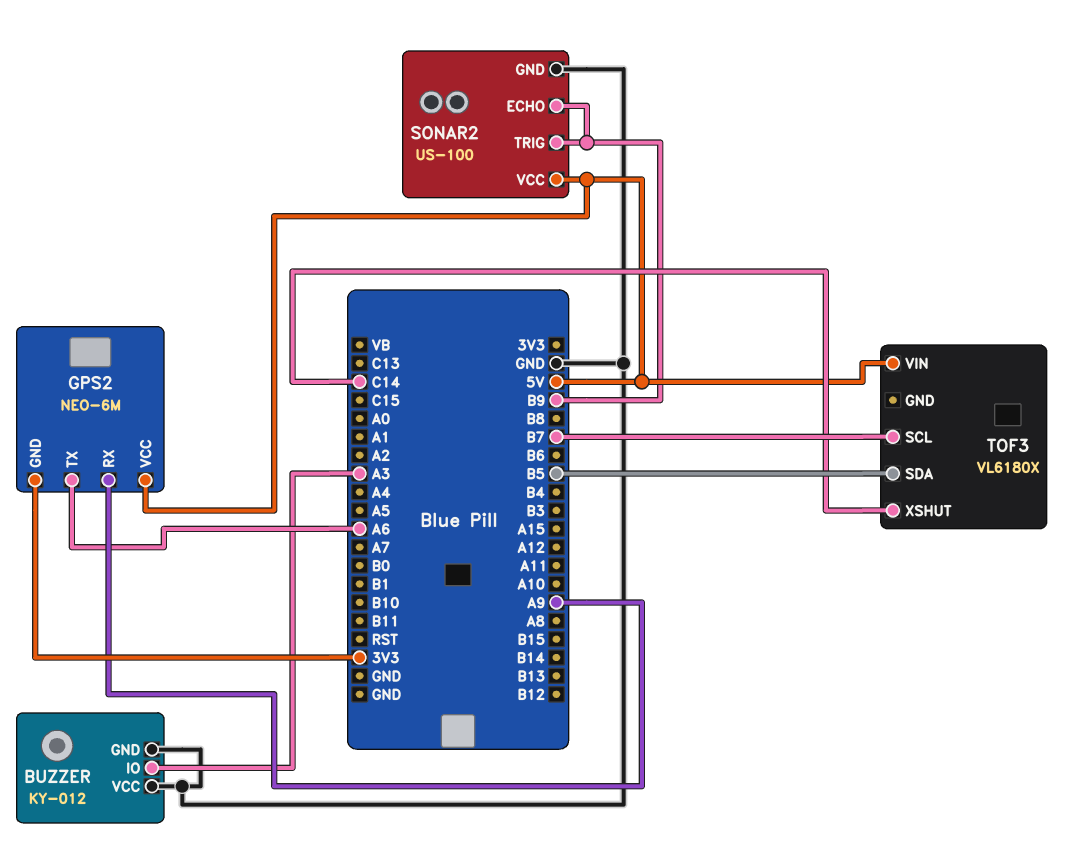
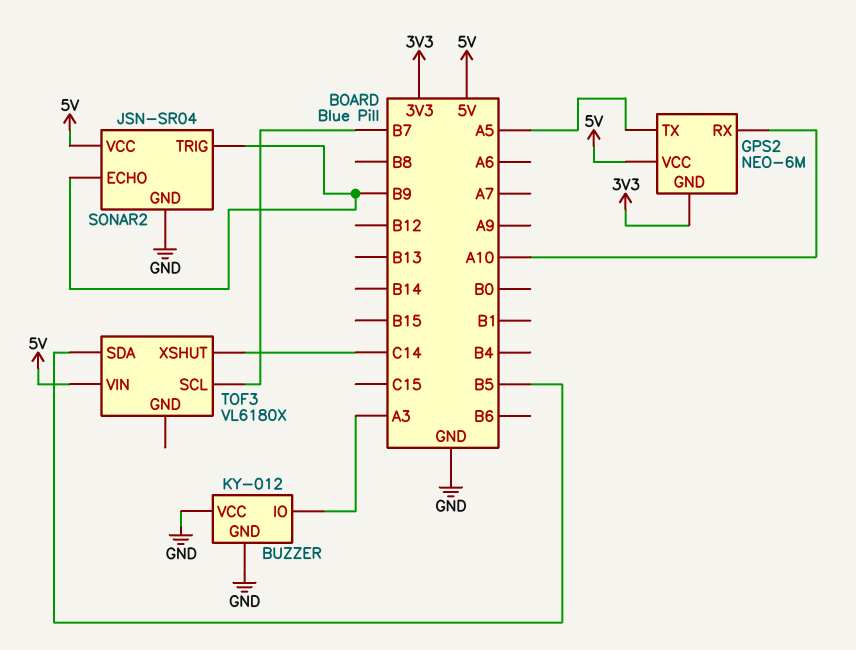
GPS2 pin RX: A9 -> A10
GPS2 pin TX: A6 -> A5
SONAR2: US-100 -> JSN-SR04

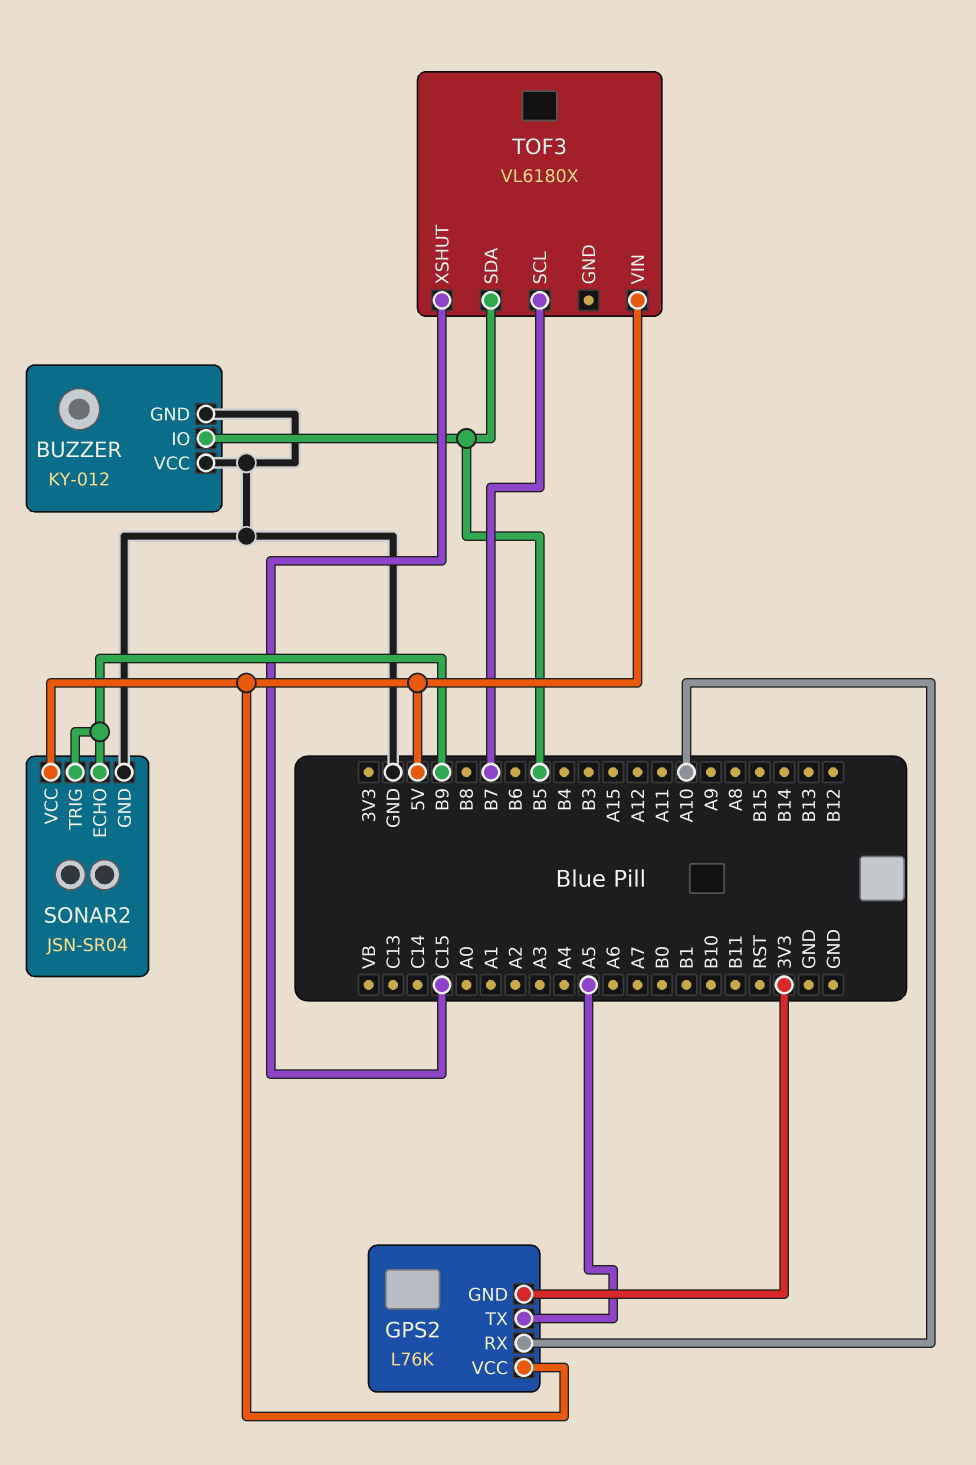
BUZZER pin IO: A3 -> B5
GPS2: NEO-6M -> L76K
TOF3 pin XSHUT: C14 -> C15

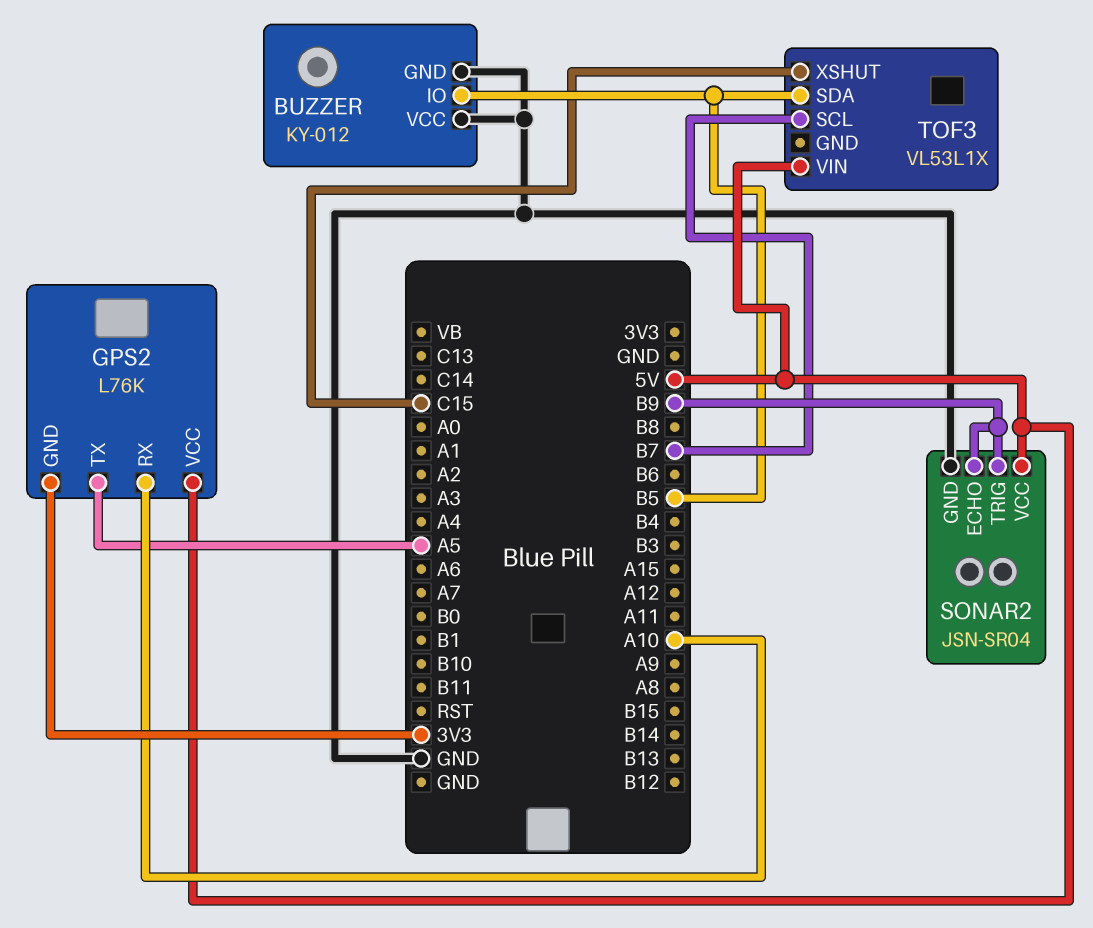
TOF3: VL6180X -> VL53L1X

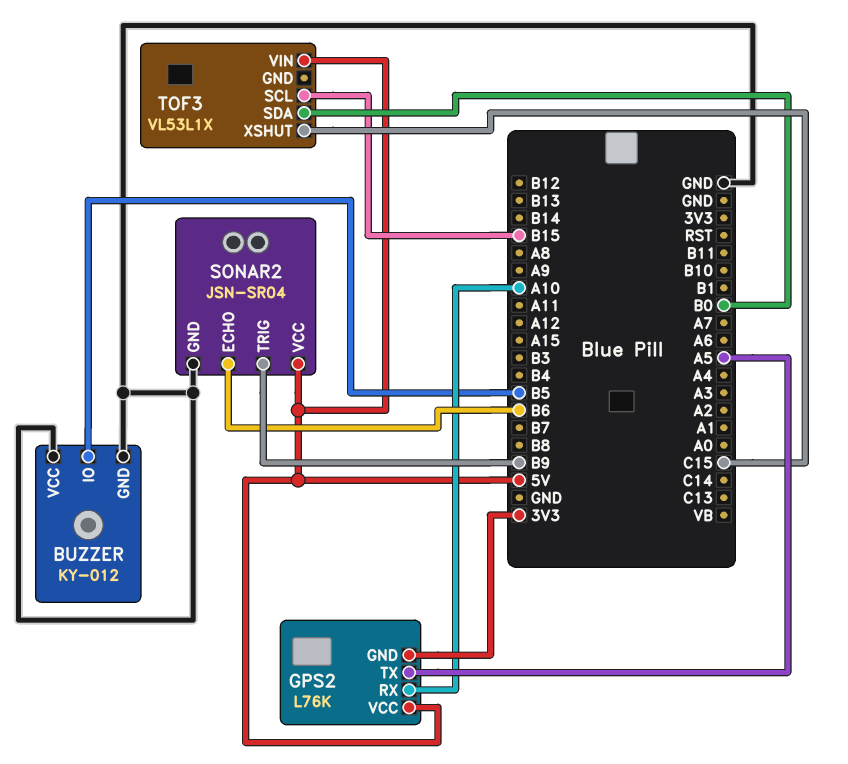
SONAR2 pin ECHO: B9 -> B6
TOF3 pin SCL: B7 -> B15
TOF3 pin SDA: B5 -> B0

